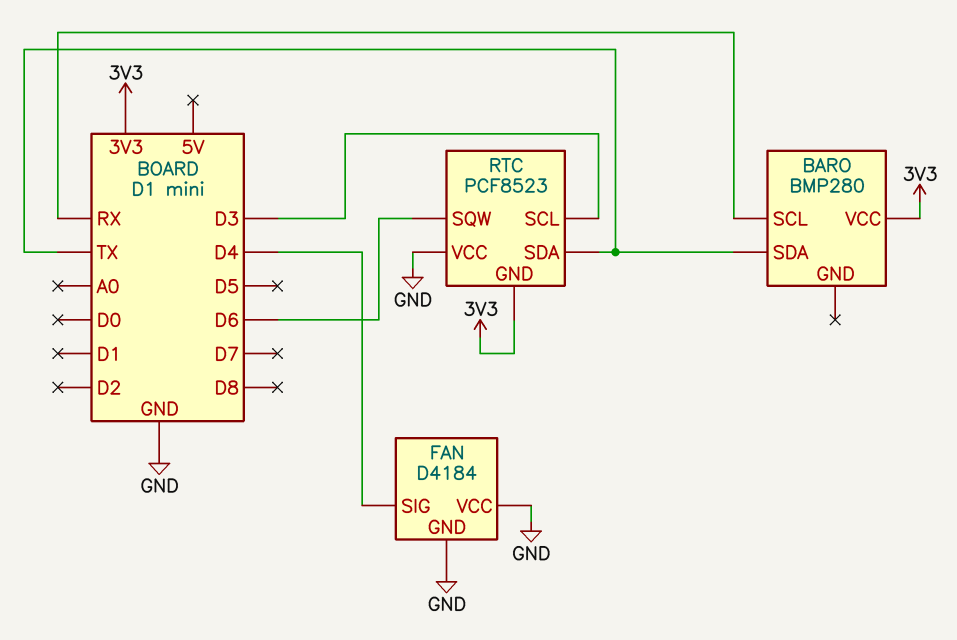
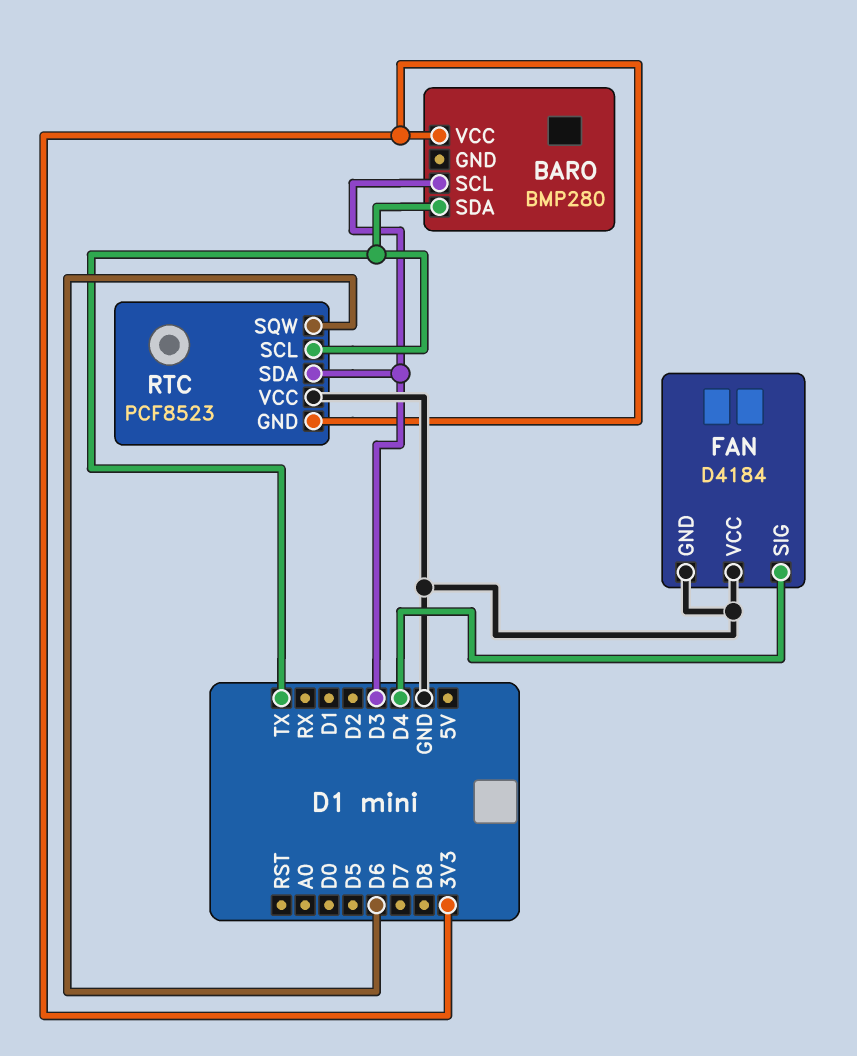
BARO pin SCL: RX -> D3
RTC pin SCL: D3 -> TX
RTC pin SDA: TX -> D3

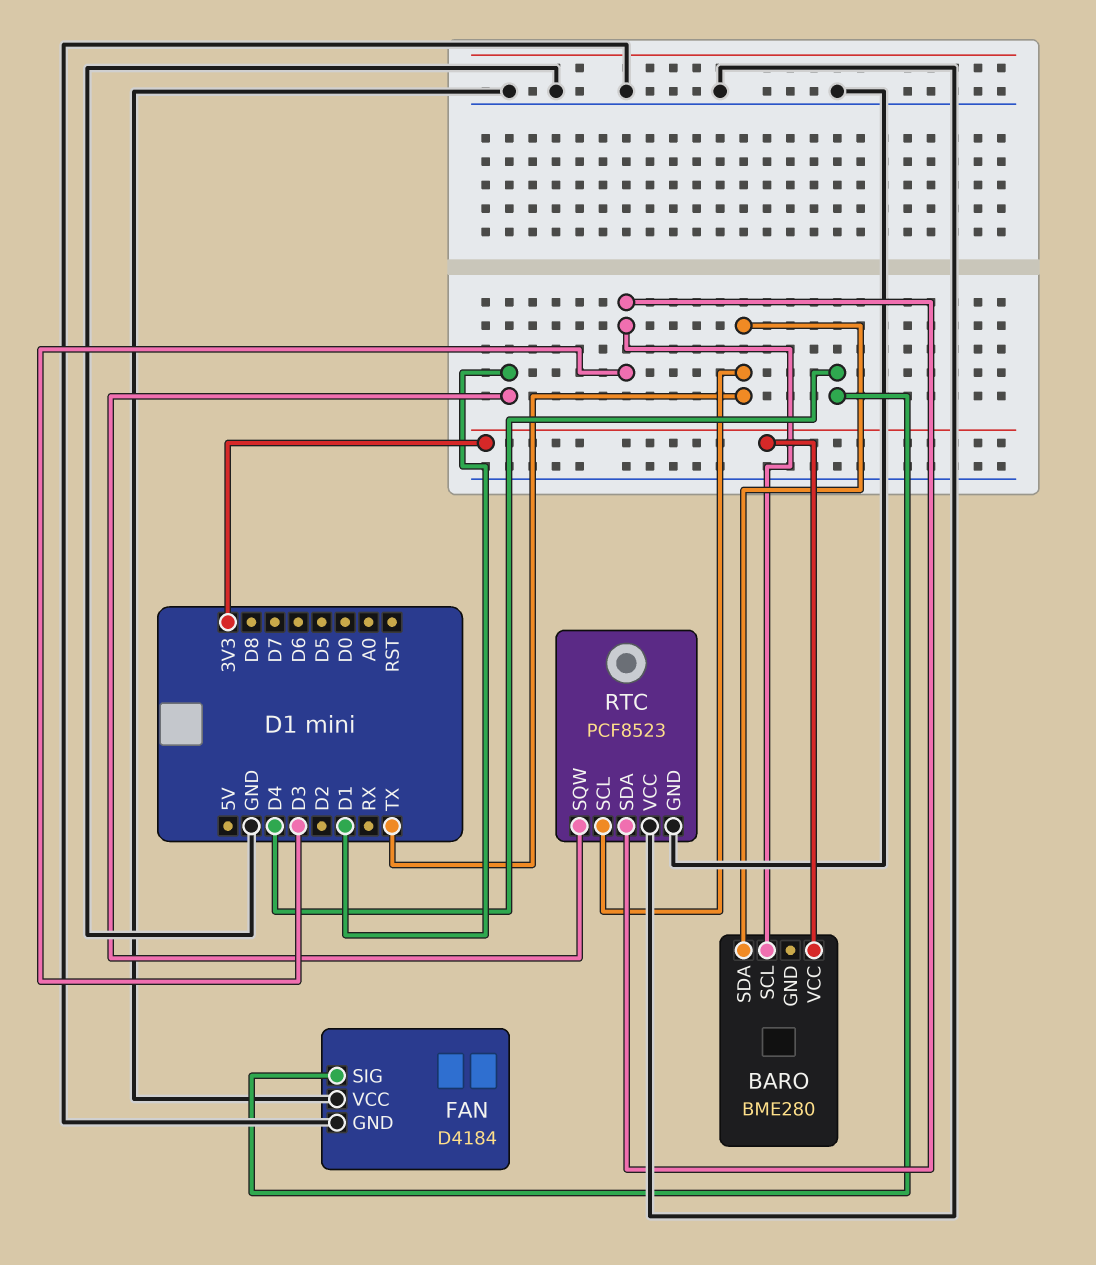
BARO: BMP280 -> BME280
RTC pin GND: 3V3 -> GND
RTC pin SQW: D6 -> D1

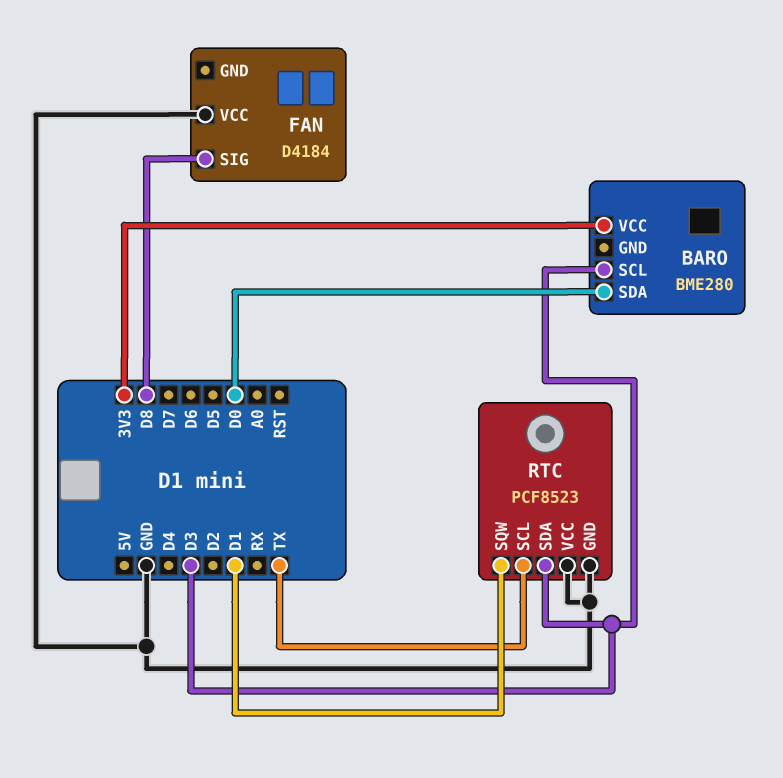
BARO pin SDA: TX -> D0
FAN pin GND: GND -> none
FAN pin SIG: D4 -> D8

